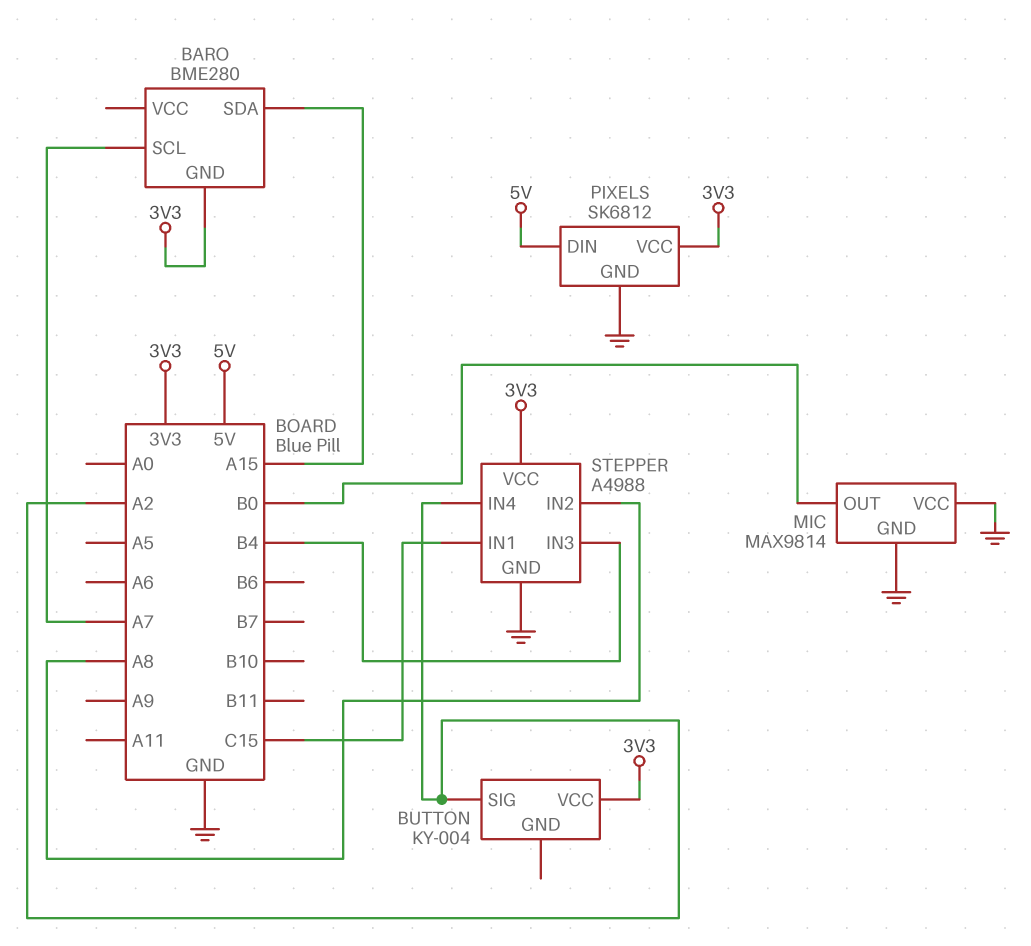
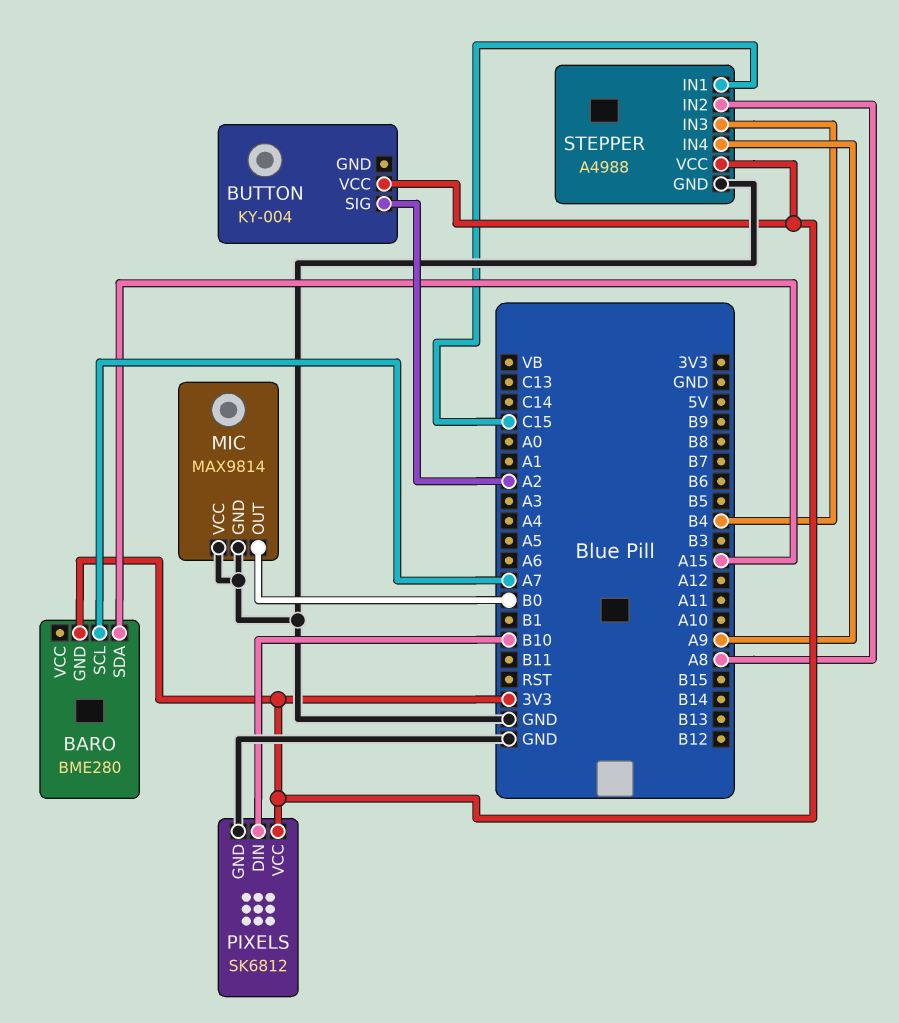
PIXELS pin DIN: 5V -> B10
STEPPER pin IN4: A2 -> A9

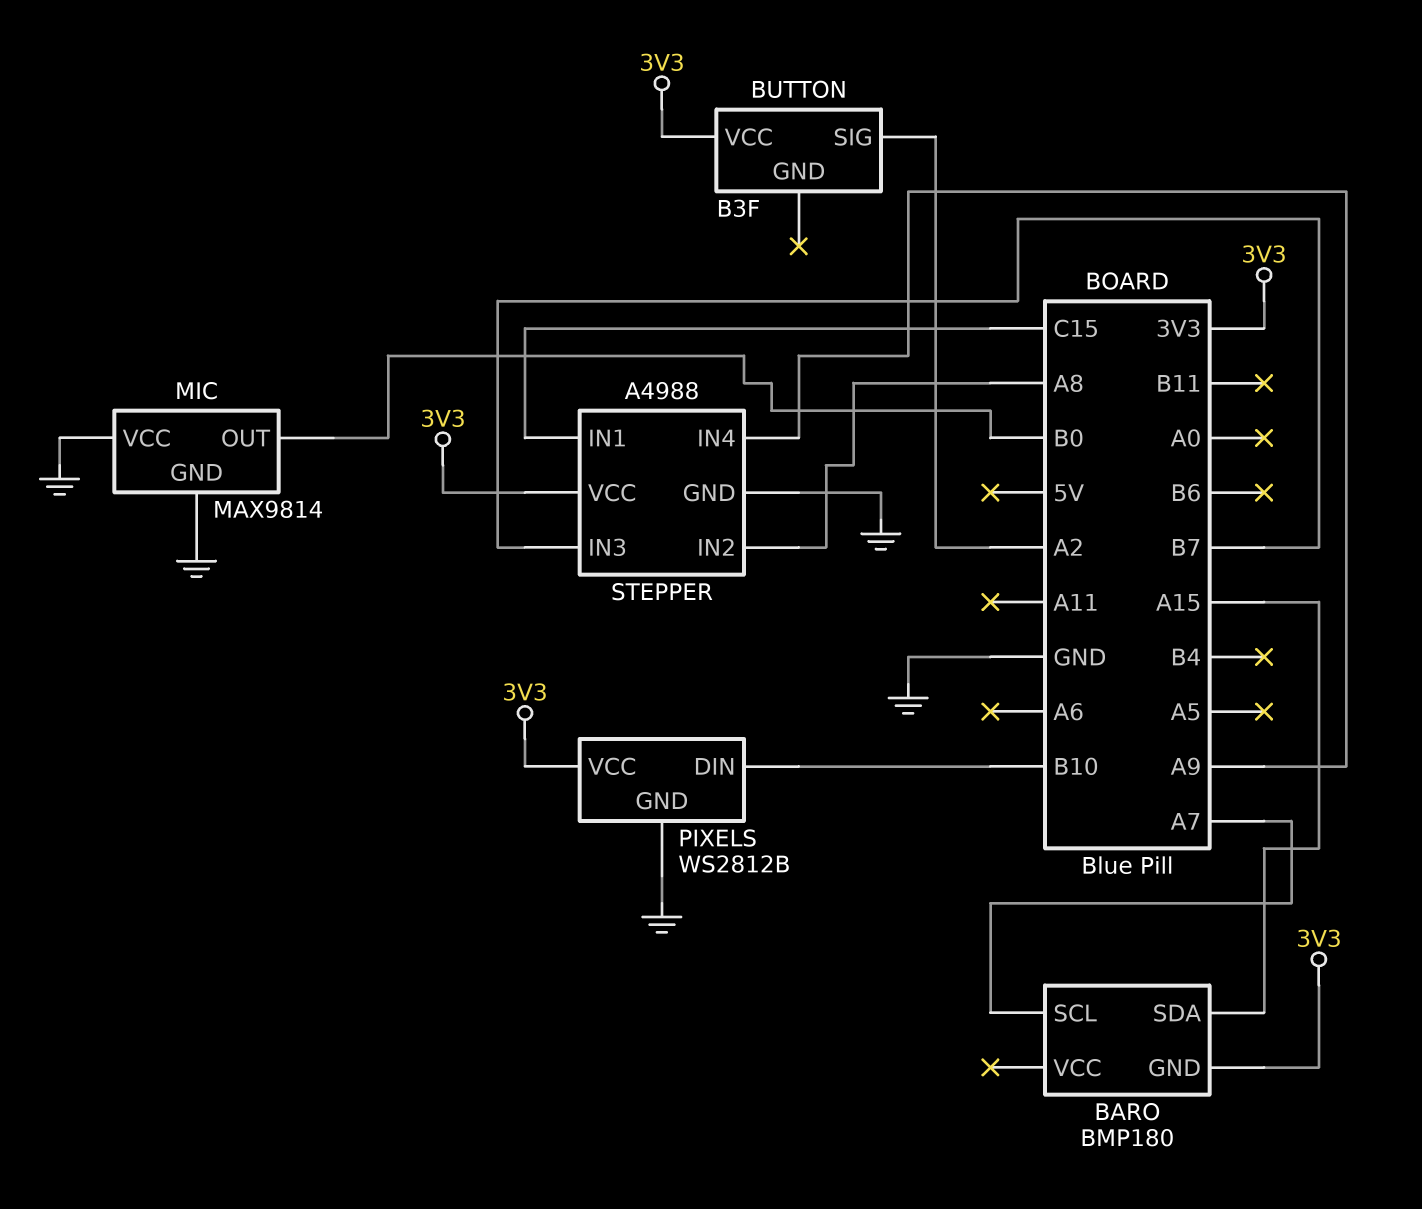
BARO: BME280 -> BMP180
BUTTON: KY-004 -> B3F
PIXELS: SK6812 -> WS2812B
STEPPER pin IN3: B4 -> B7

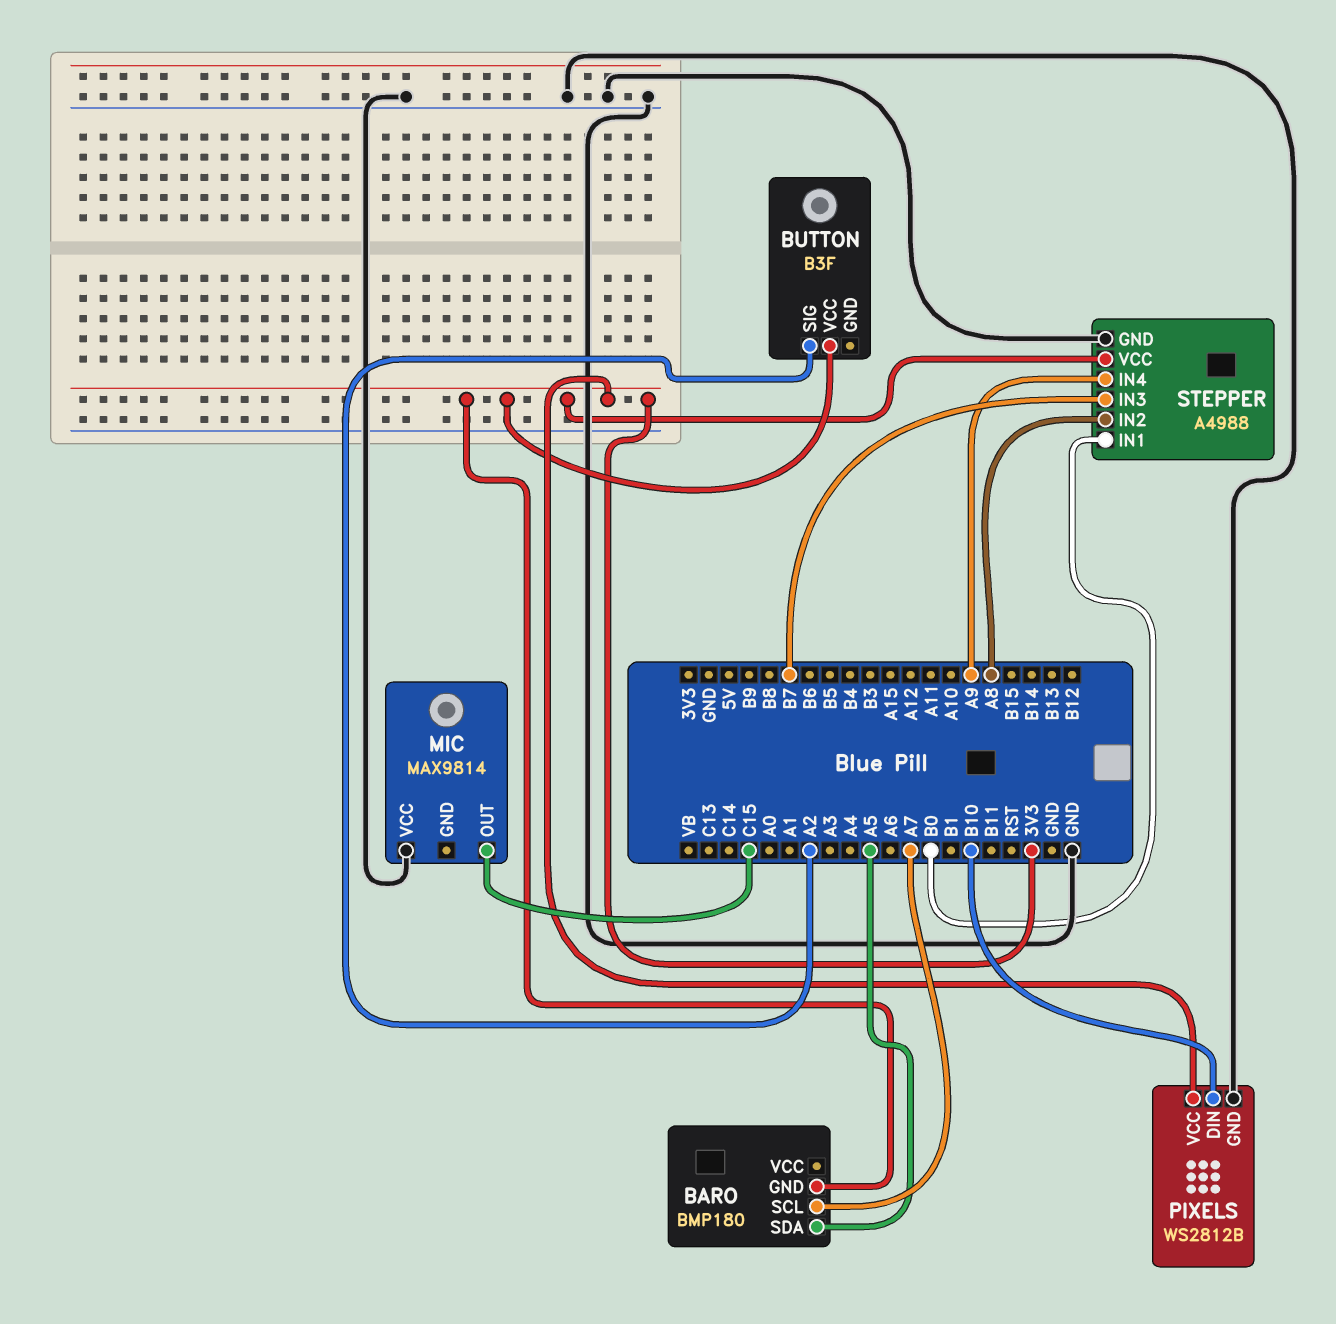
BARO pin SDA: A15 -> A5
MIC pin GND: GND -> none
MIC pin OUT: B0 -> C15
STEPPER pin IN1: C15 -> B0

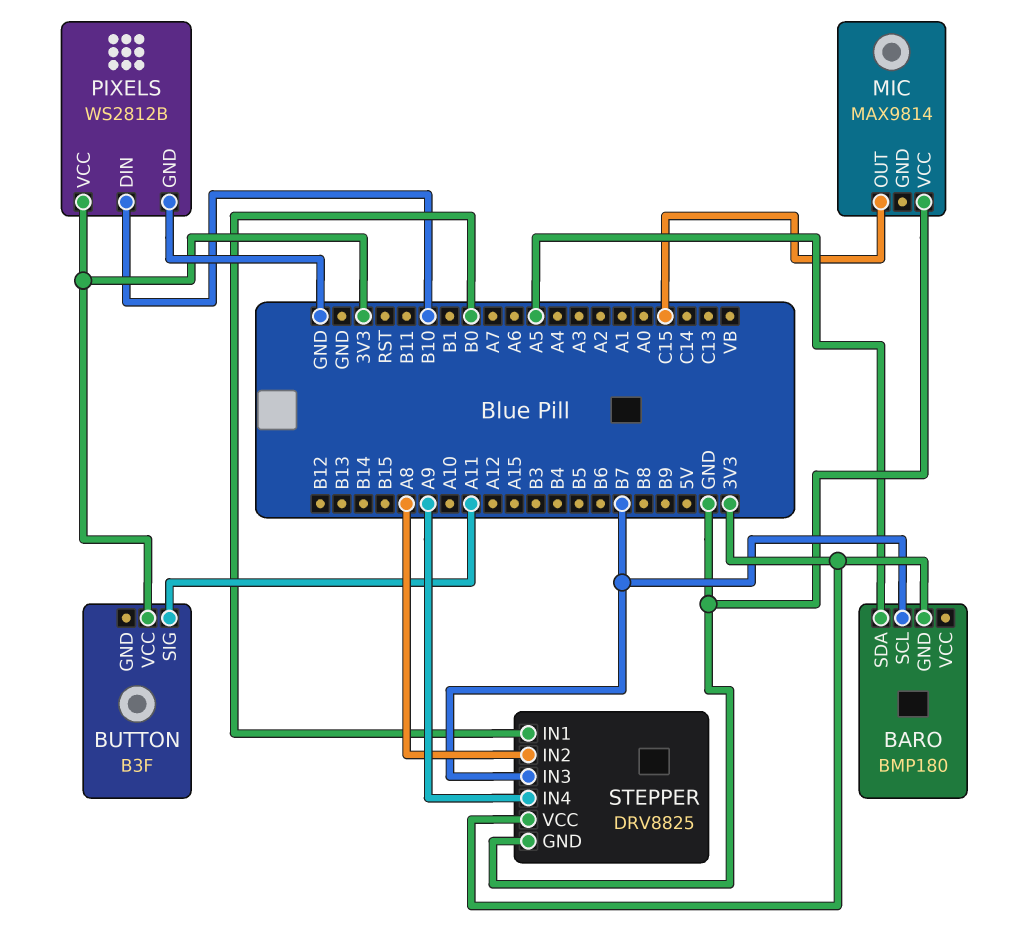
BARO pin SCL: A7 -> B7
BUTTON pin SIG: A2 -> A11
STEPPER: A4988 -> DRV8825

